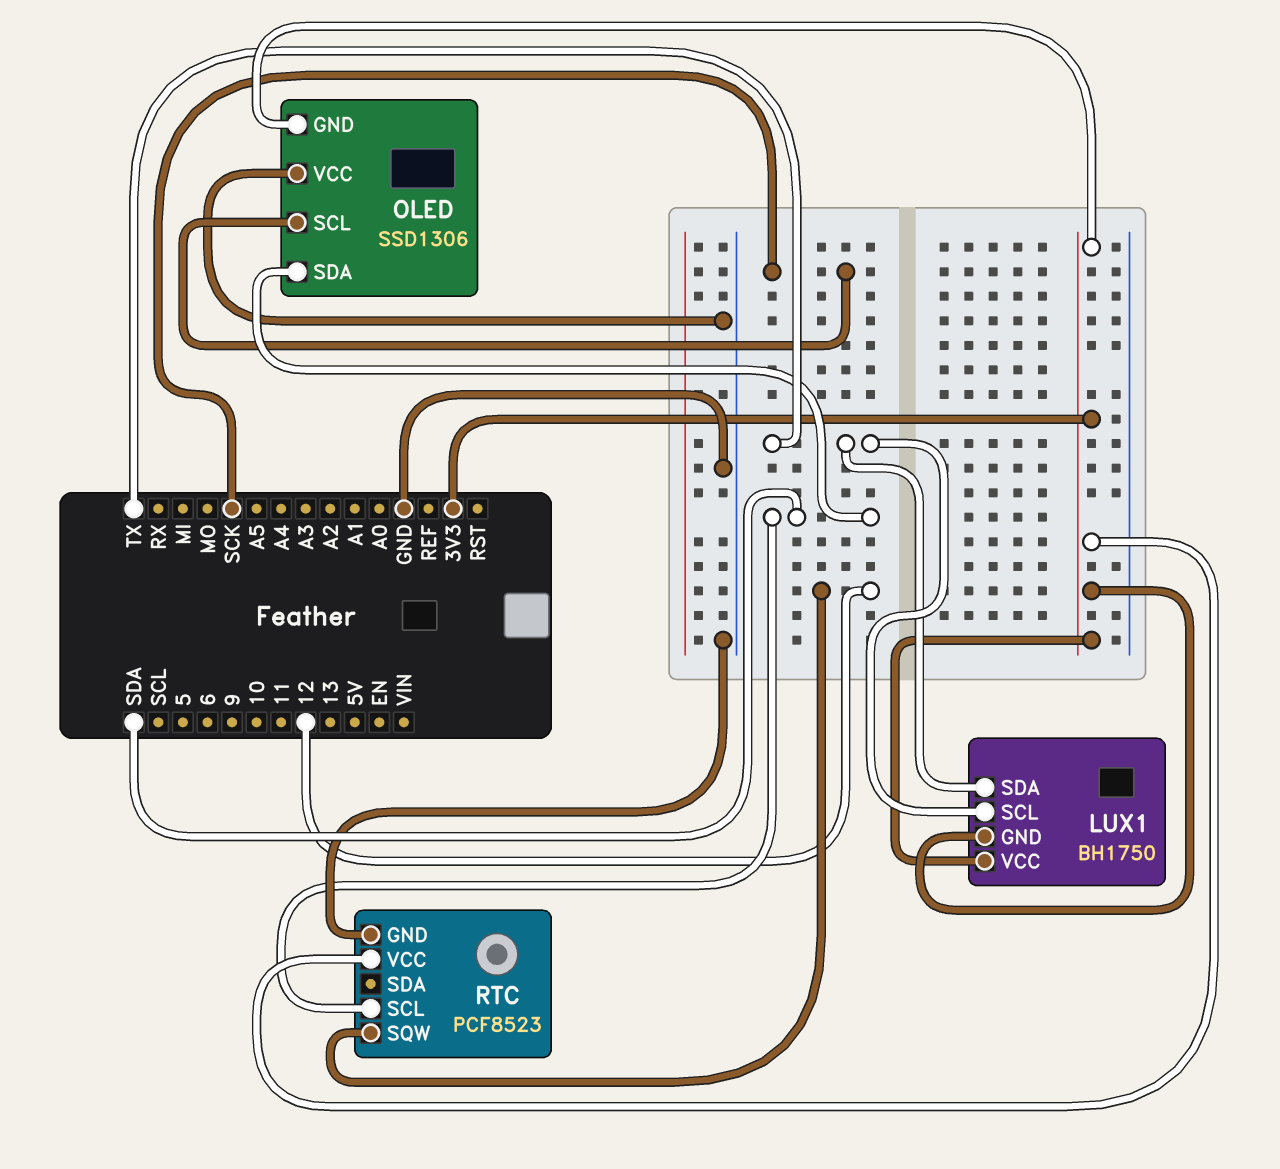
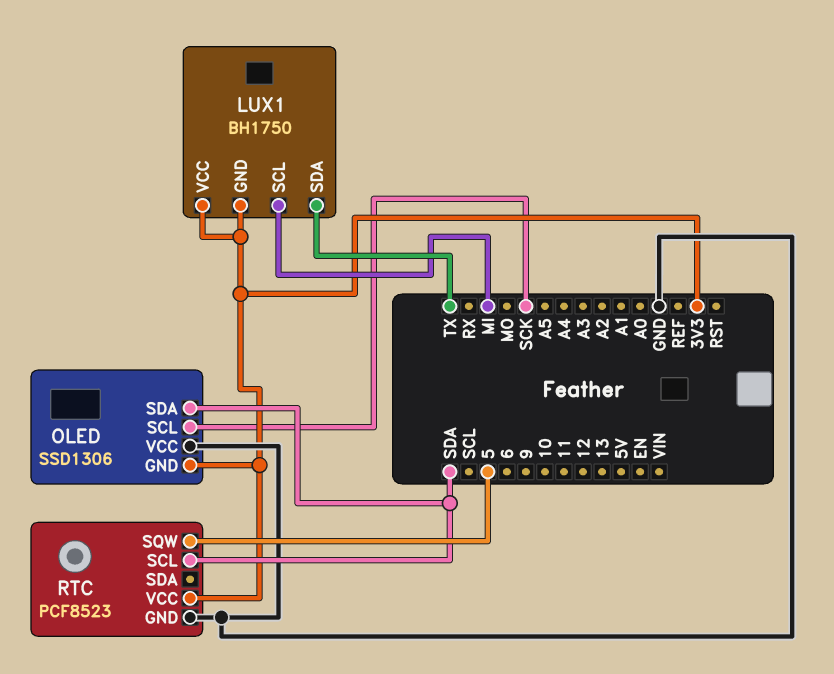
LUX1 pin SCL: TX -> MI
RTC pin SQW: 12 -> 5

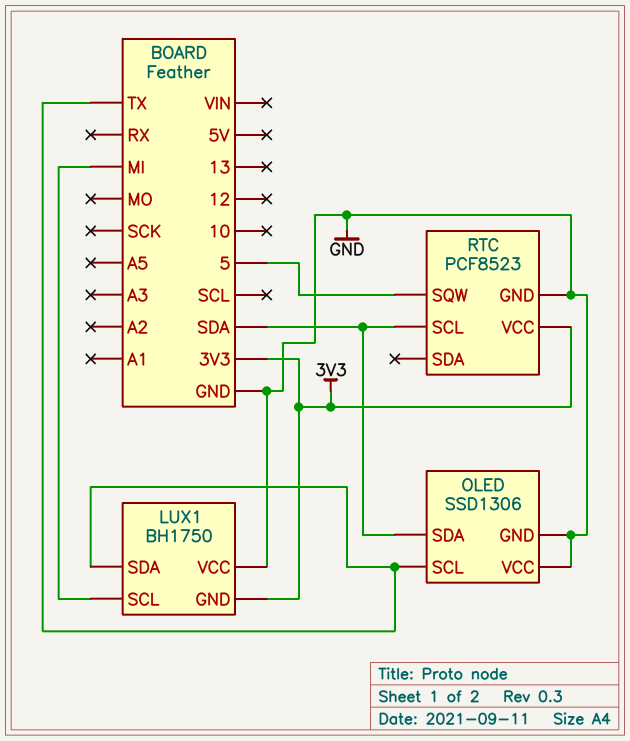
LUX1 pin VCC: 3V3 -> GND
OLED pin GND: 3V3 -> GND
OLED pin SCL: SCK -> TX

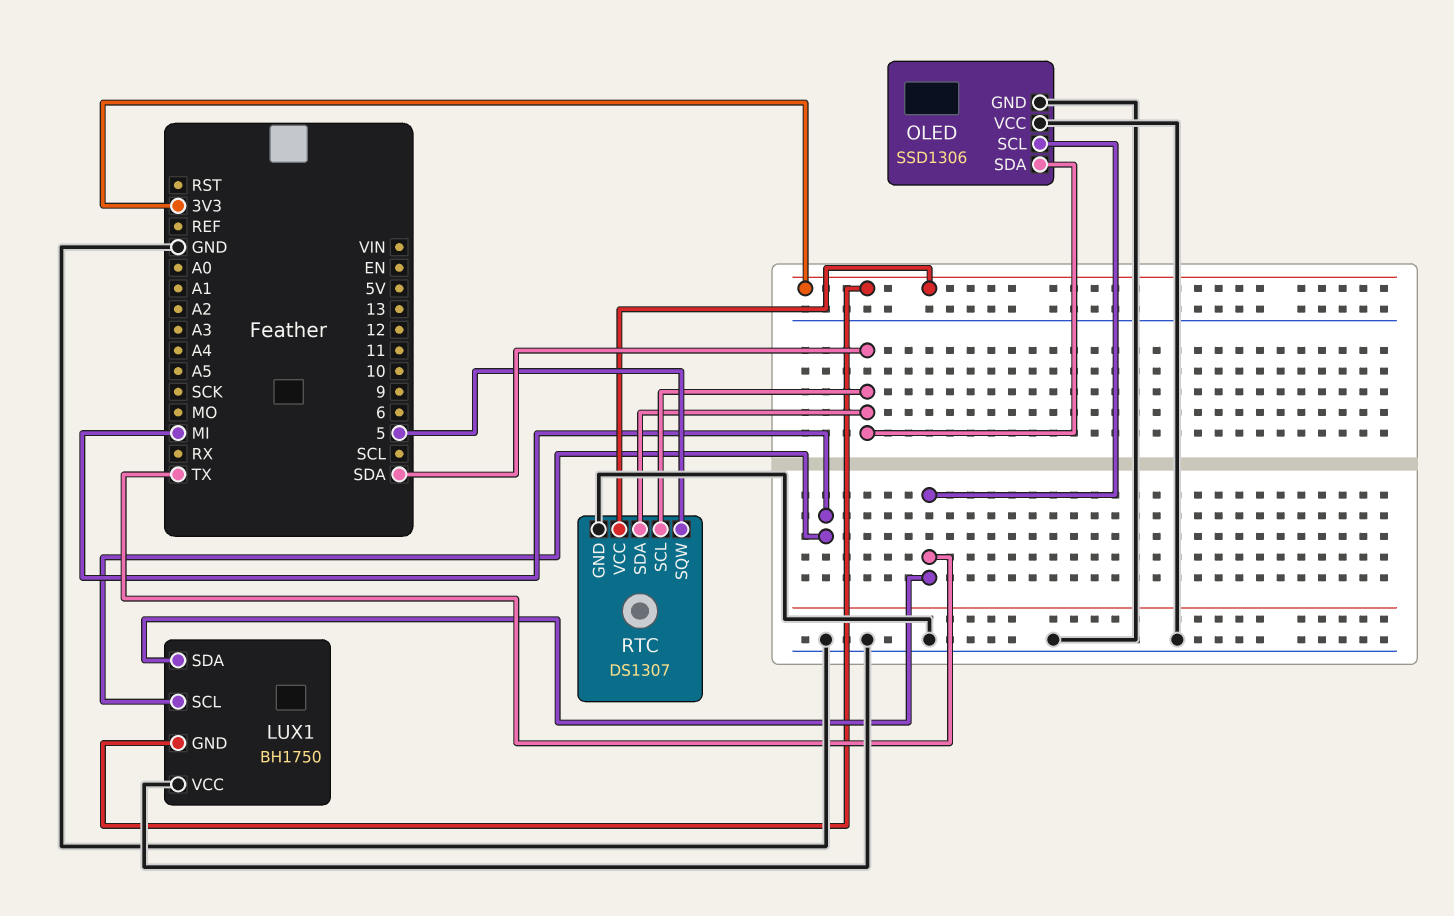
RTC: PCF8523 -> DS1307
RTC pin SDA: none -> SDA

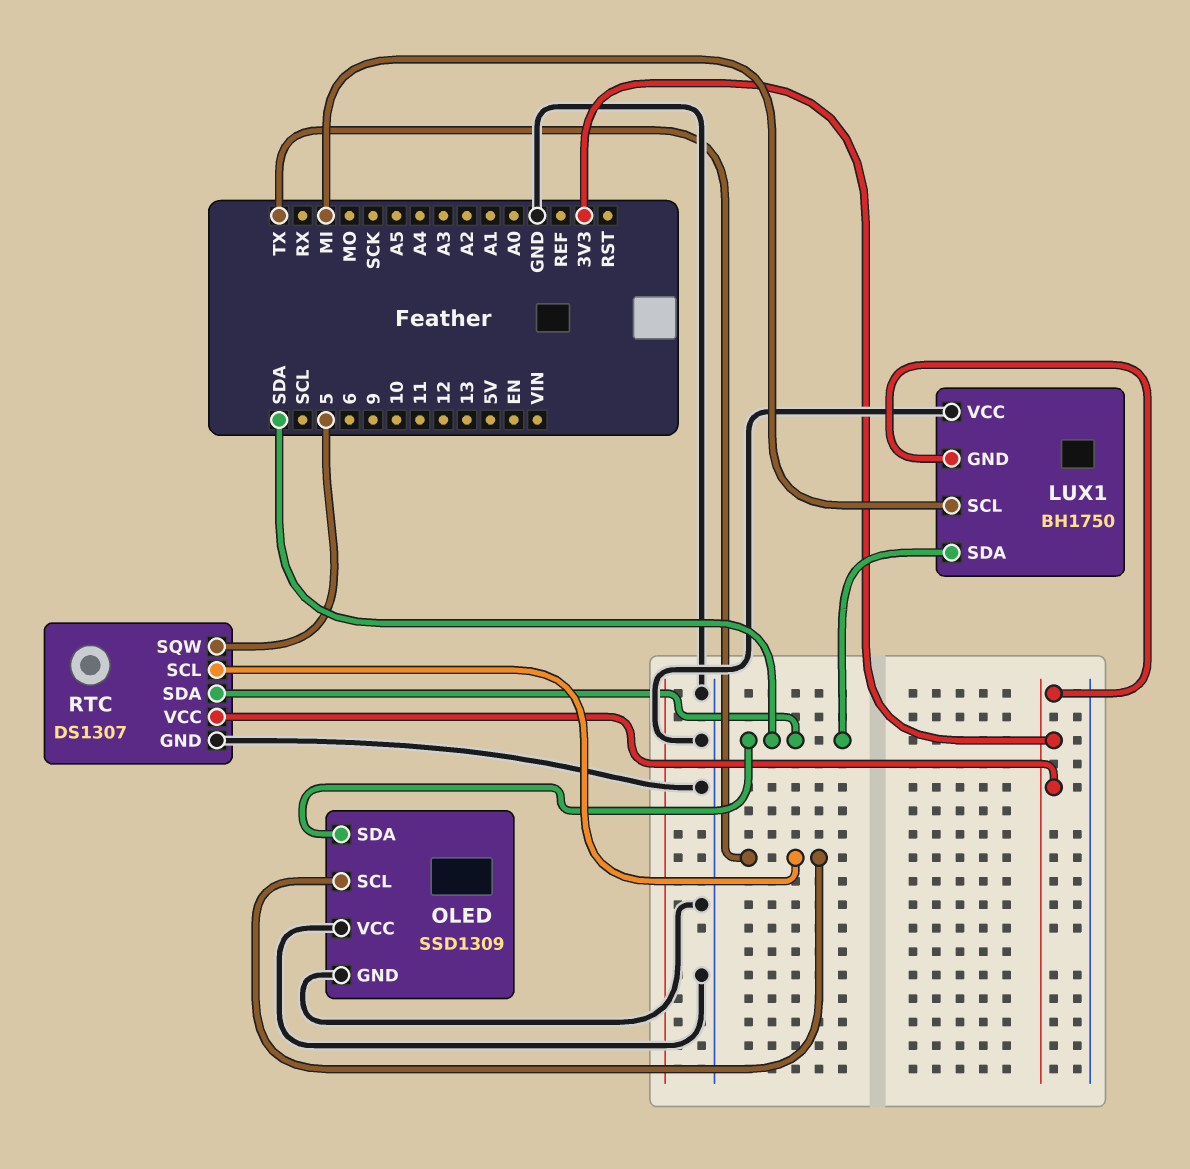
LUX1 pin SDA: TX -> SDA
OLED: SSD1306 -> SSD1309
RTC pin SCL: SDA -> TX

